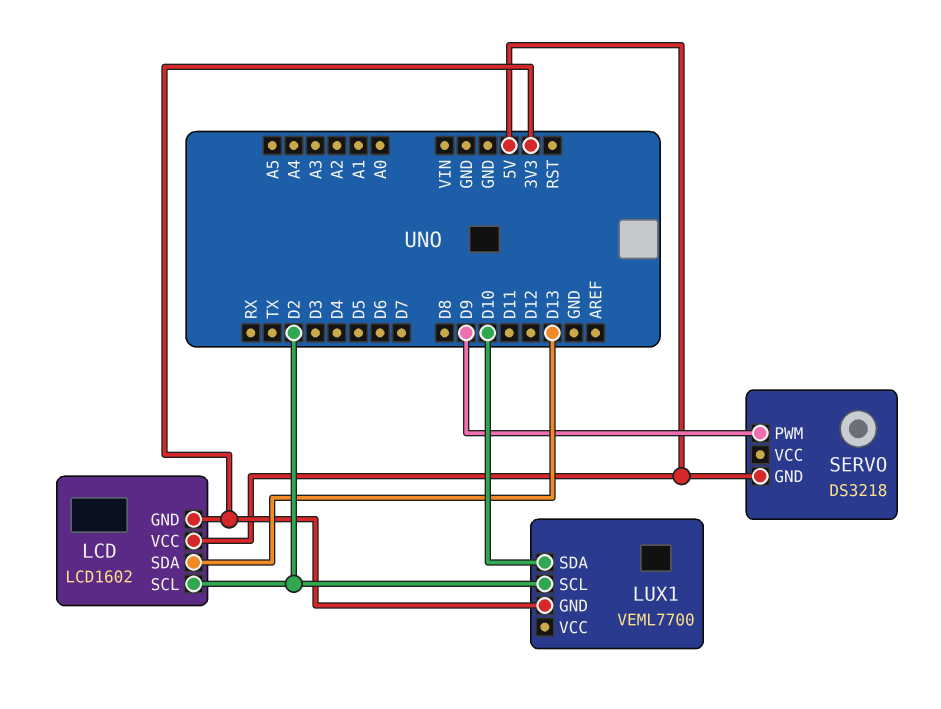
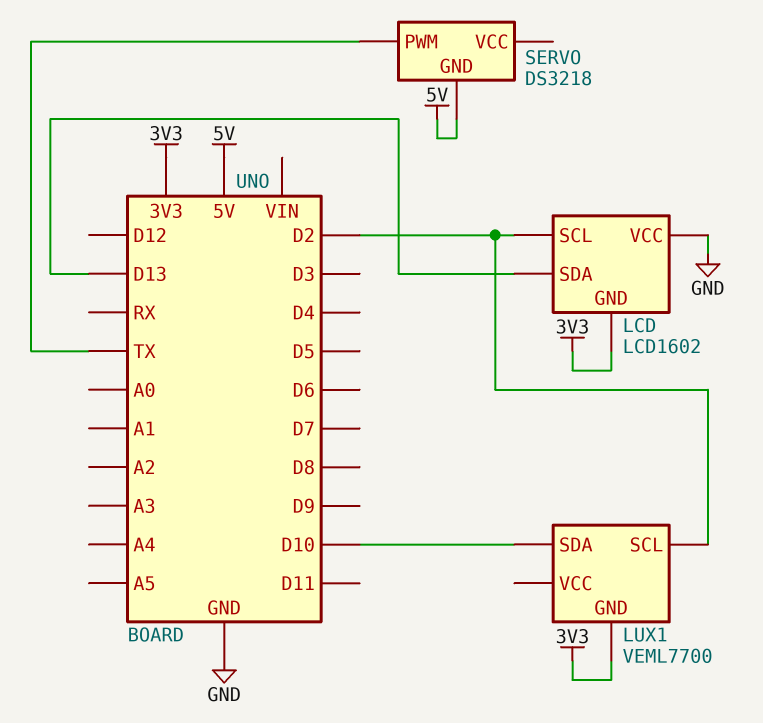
LCD pin VCC: 5V -> GND
SERVO pin PWM: D9 -> TX

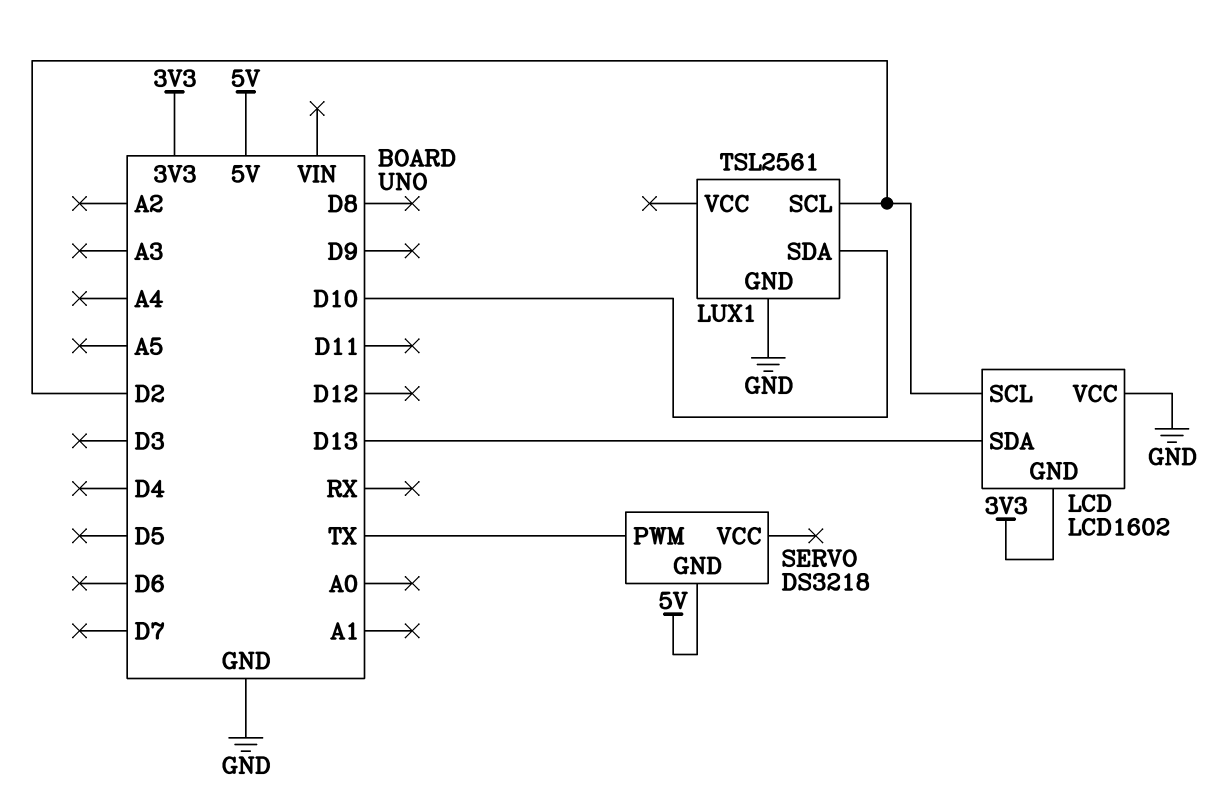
LUX1: VEML7700 -> TSL2561
LUX1 pin GND: 3V3 -> GND

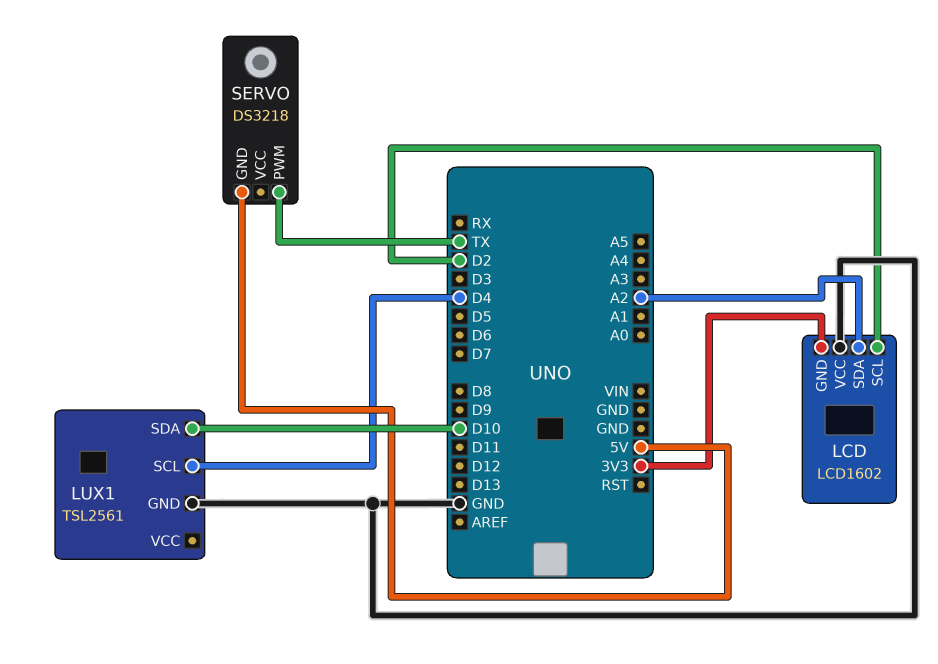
LCD pin SDA: D13 -> A2
LUX1 pin SCL: D2 -> D4

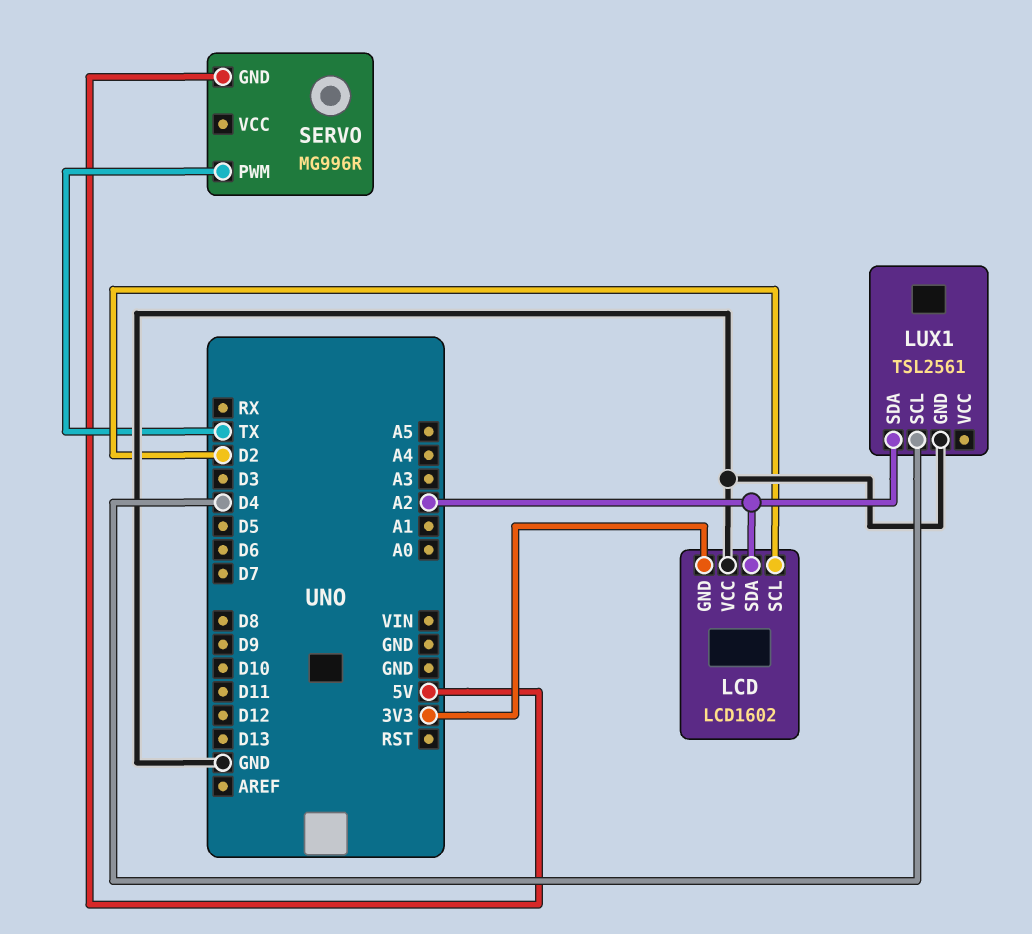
LUX1 pin SDA: D10 -> A2
SERVO: DS3218 -> MG996R

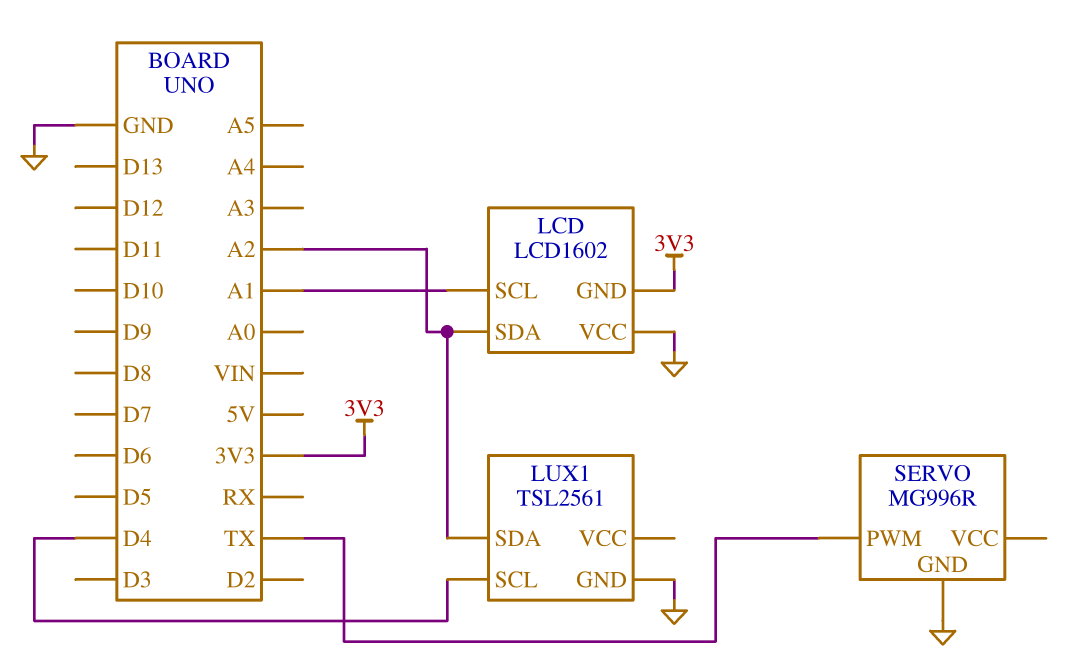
LCD pin SCL: D2 -> A1
SERVO pin GND: 5V -> GND

